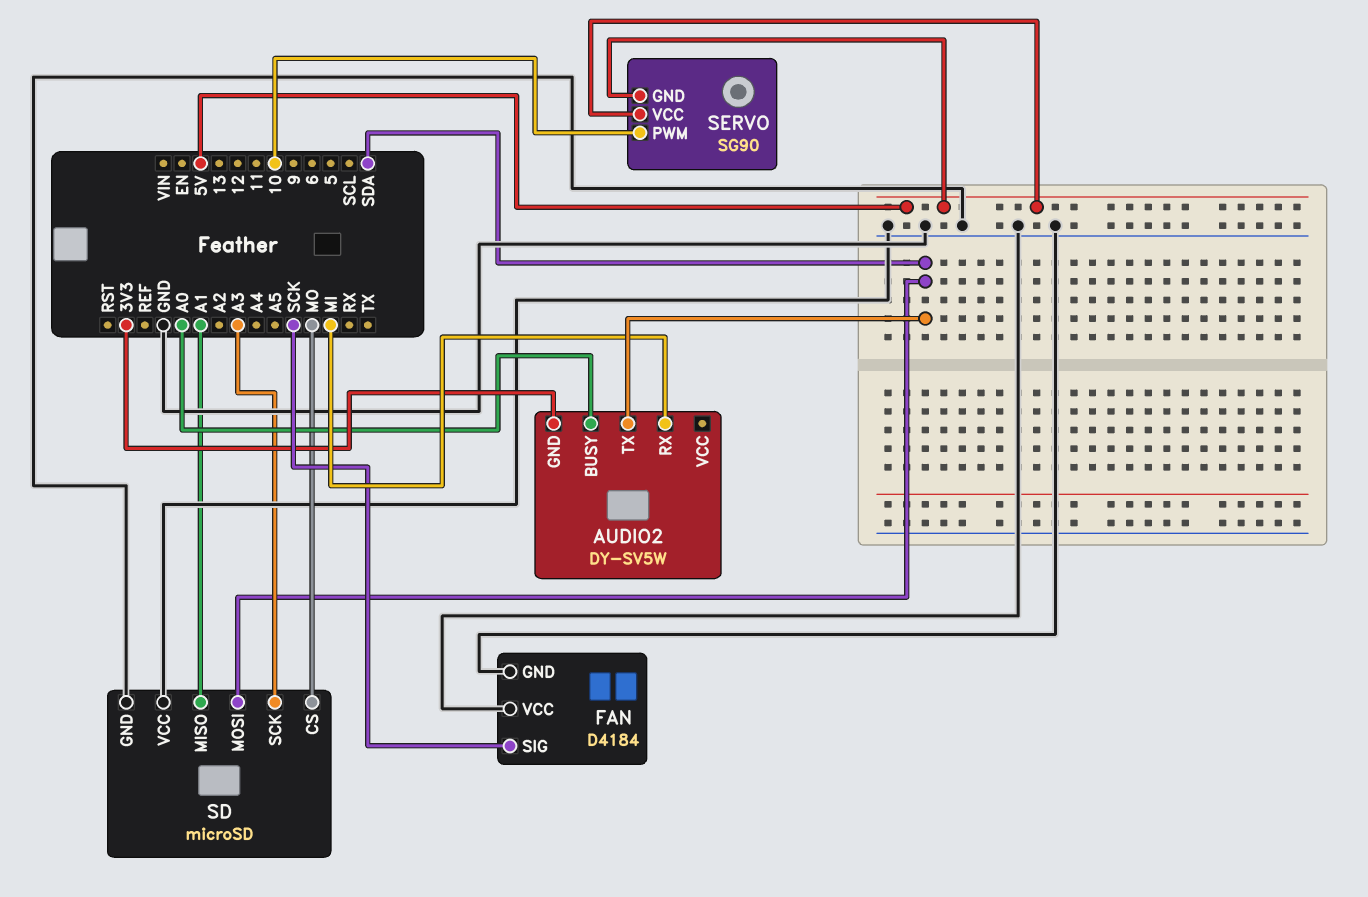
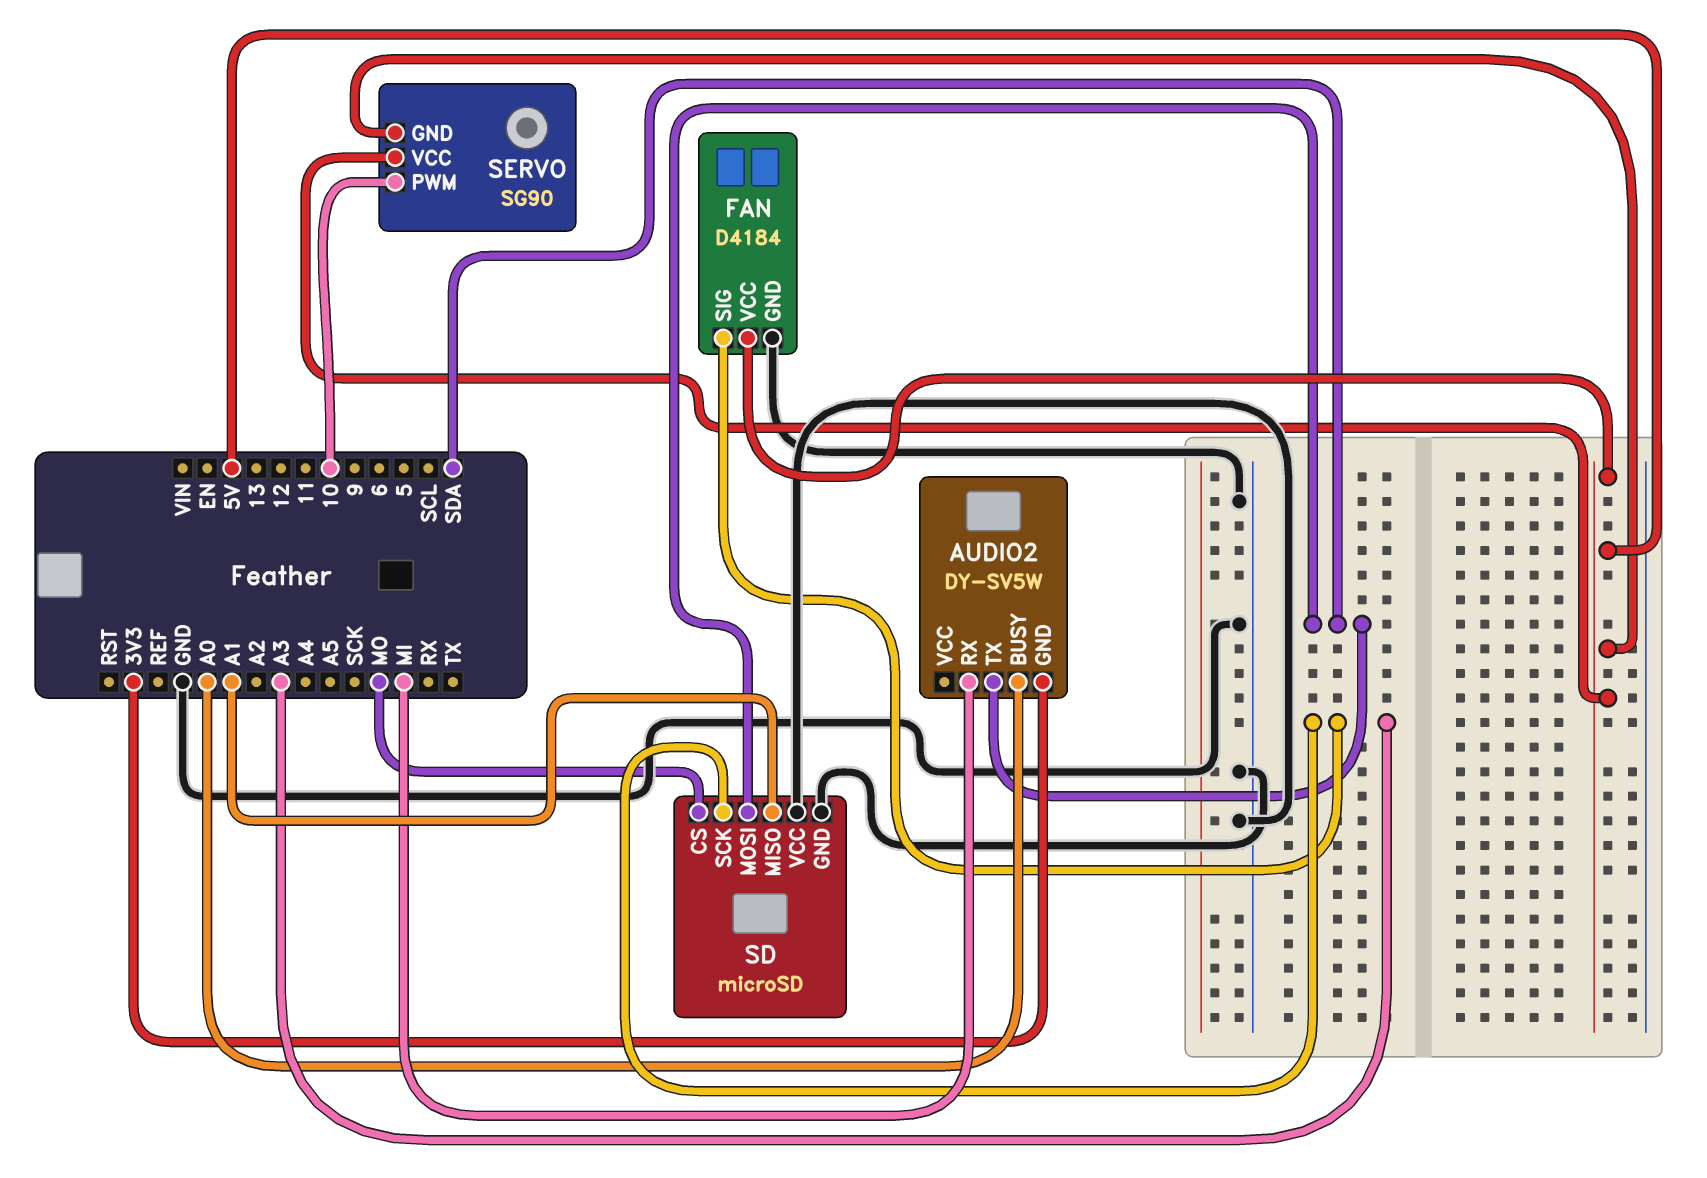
FAN pin SIG: SCK -> A3
FAN pin VCC: GND -> 5V

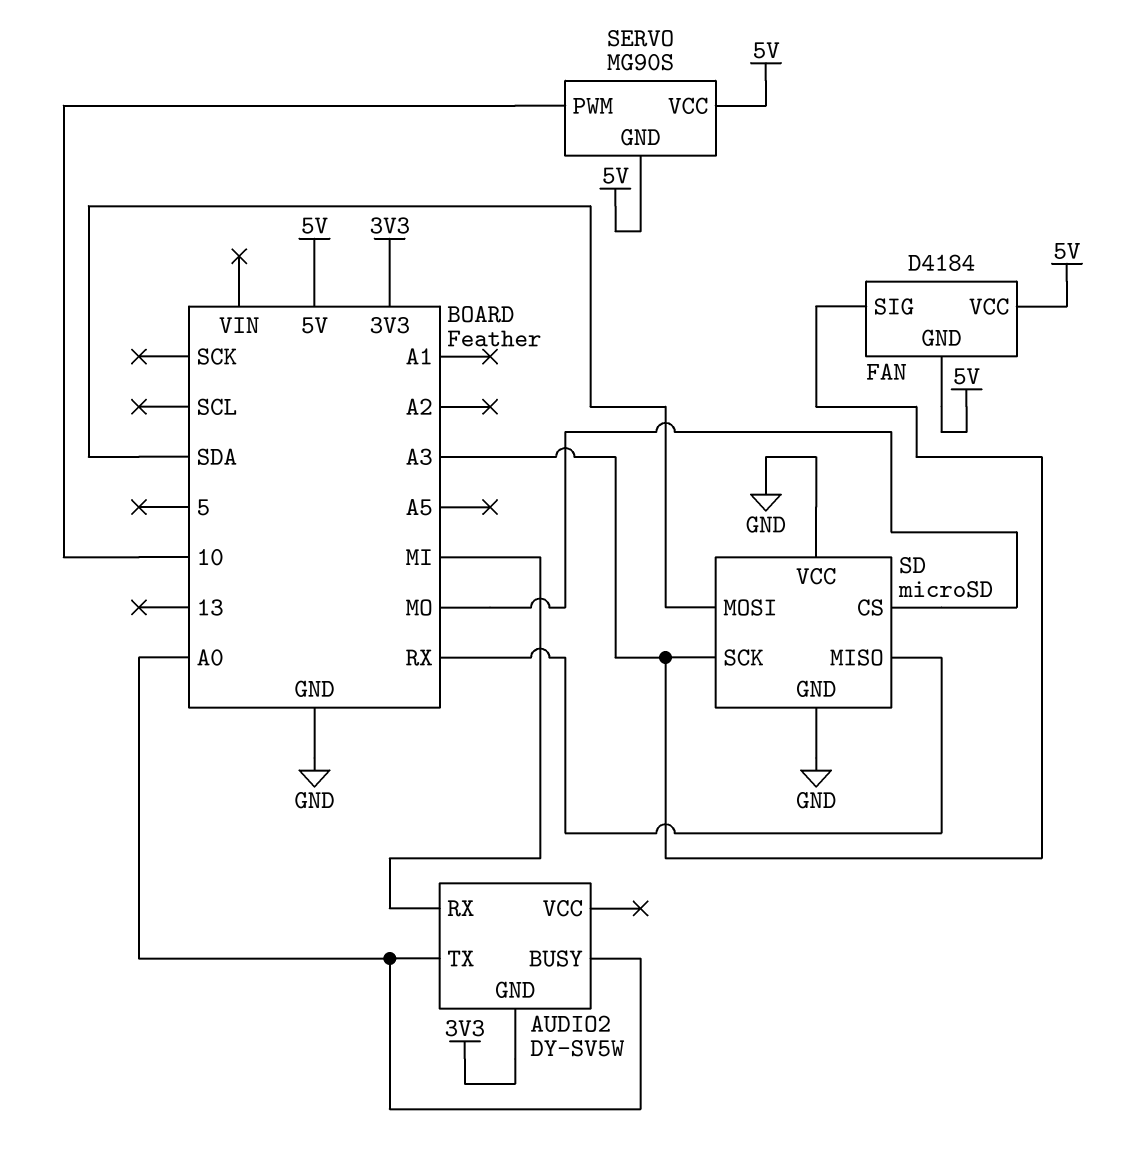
AUDIO2 pin TX: SDA -> A0
FAN pin GND: GND -> 5V
SD pin MISO: A1 -> RX
SERVO: SG90 -> MG90S

